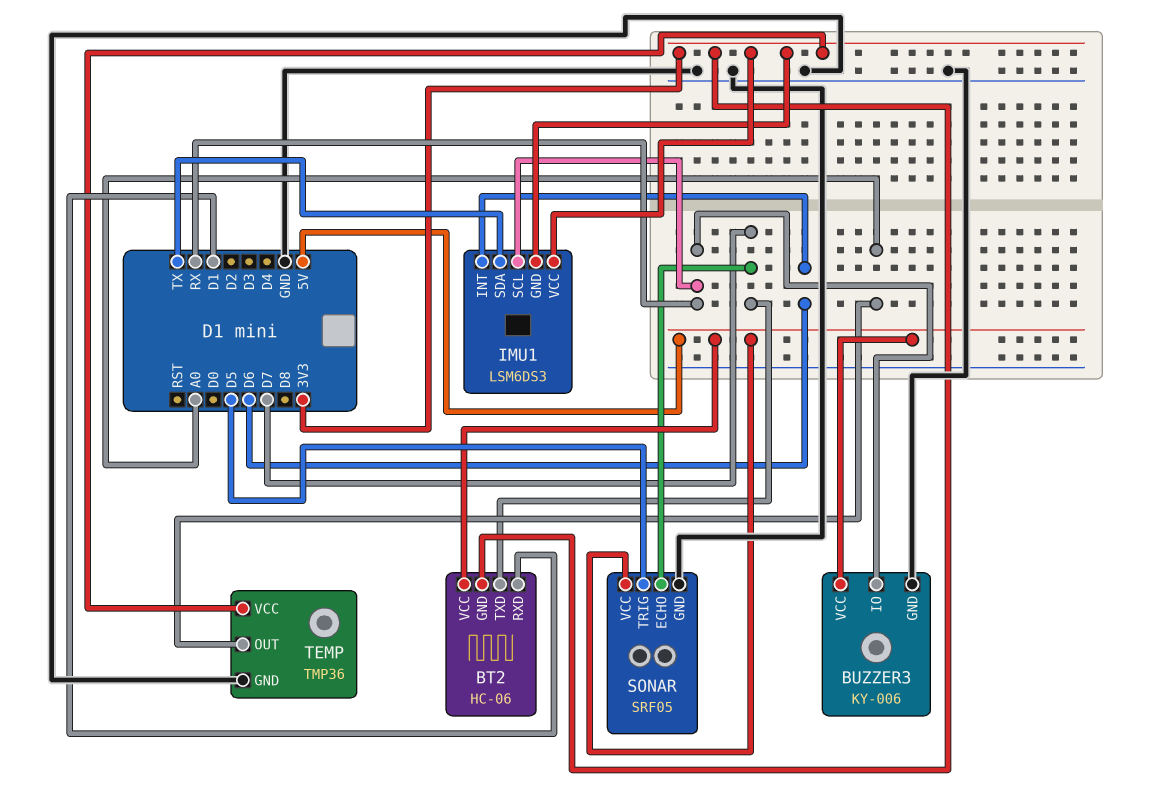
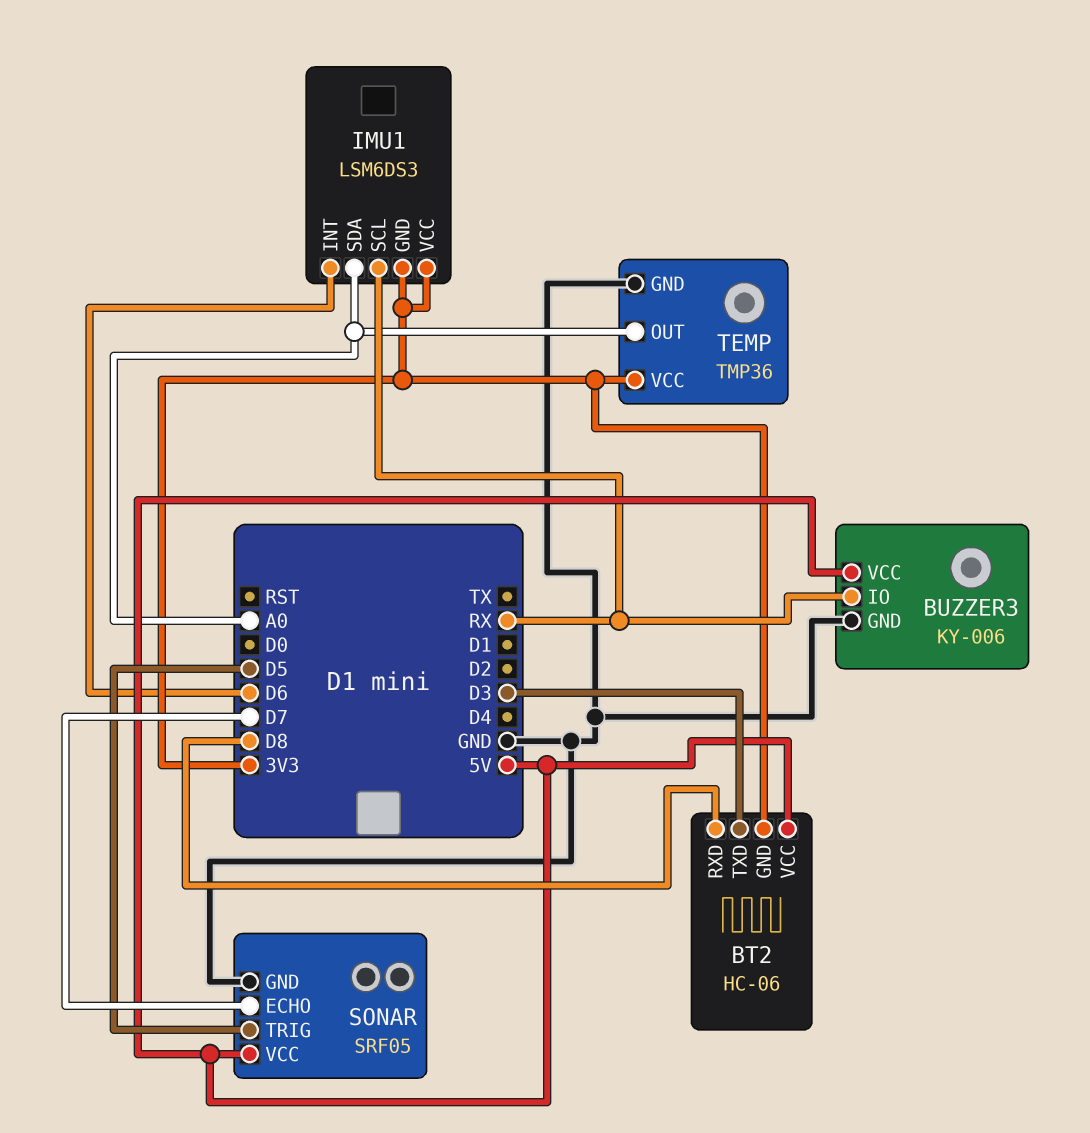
BT2 pin RXD: D1 -> D8
BT2 pin TXD: D7 -> D3
IMU1 pin SDA: TX -> A0

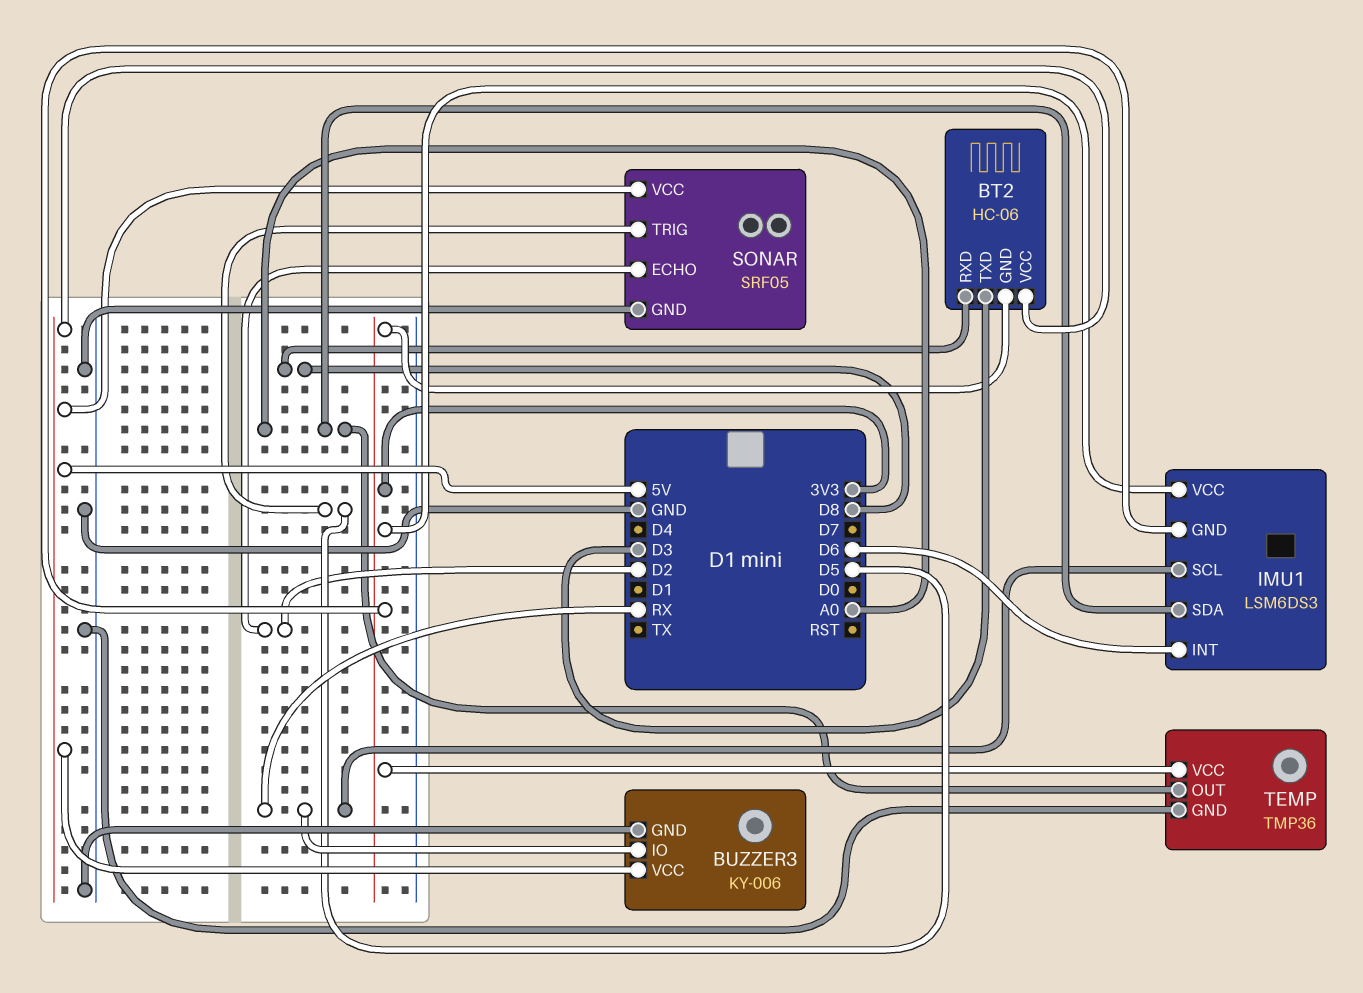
SONAR pin ECHO: D7 -> D2

